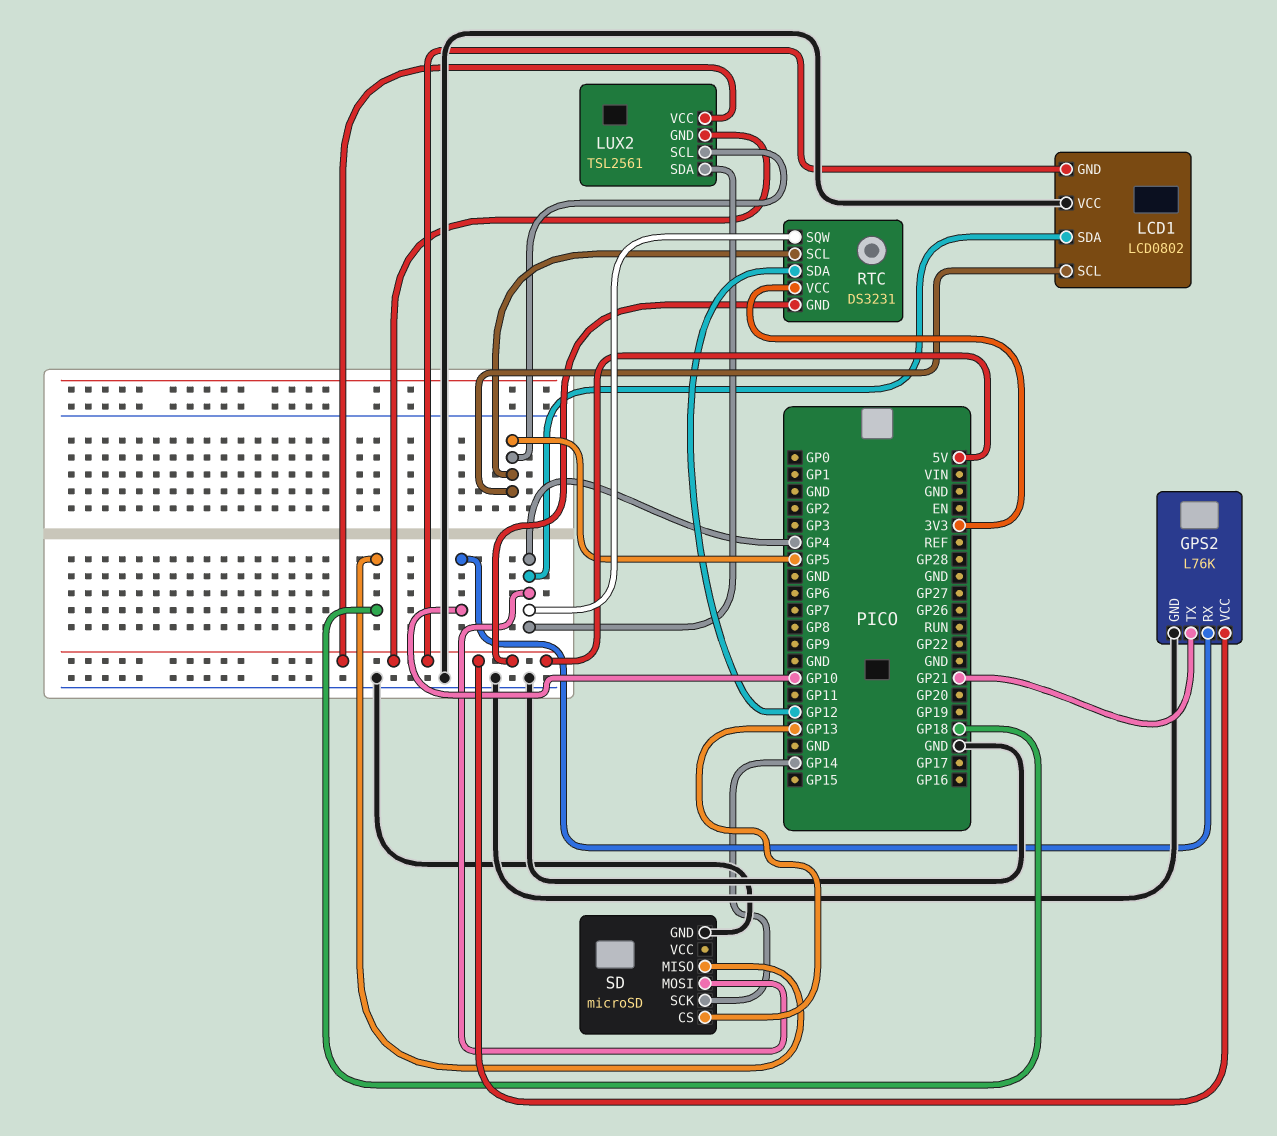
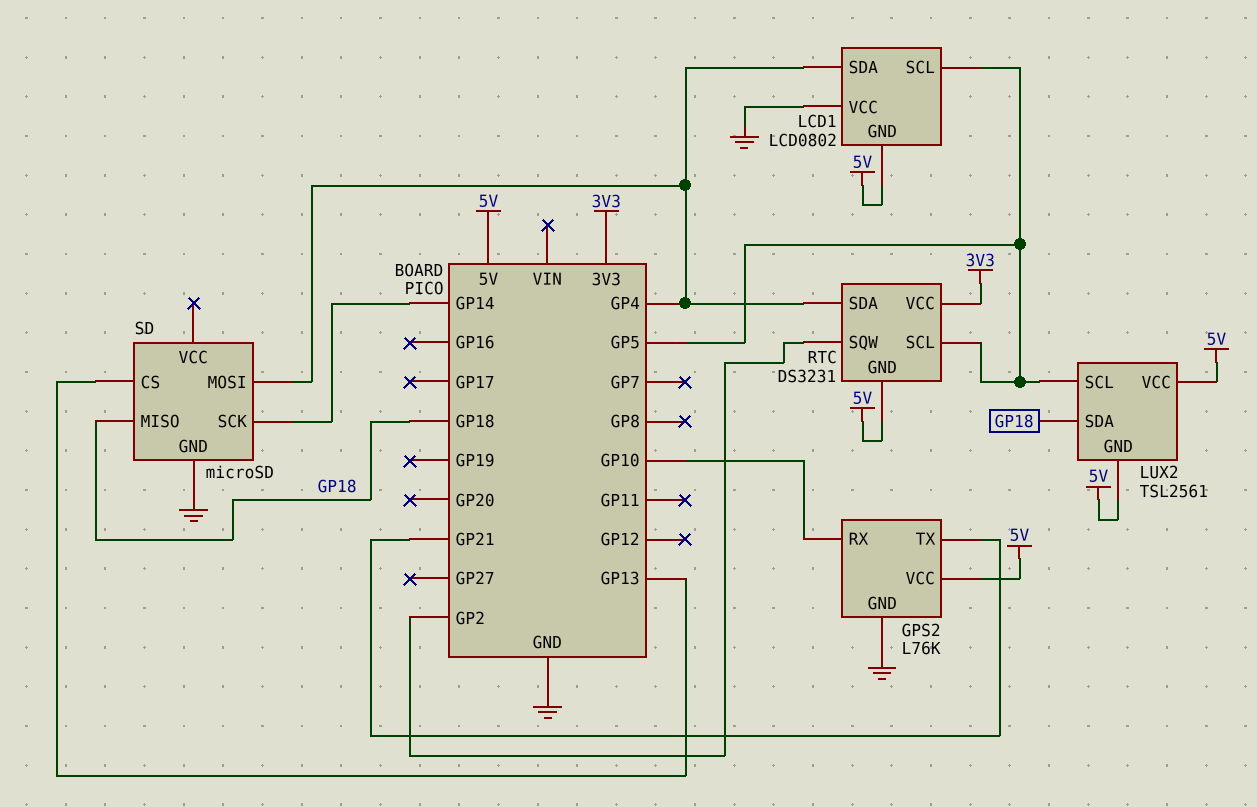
LUX2 pin SDA: GP4 -> GP18
RTC pin SDA: GP12 -> GP4
RTC pin SQW: GP4 -> GP2

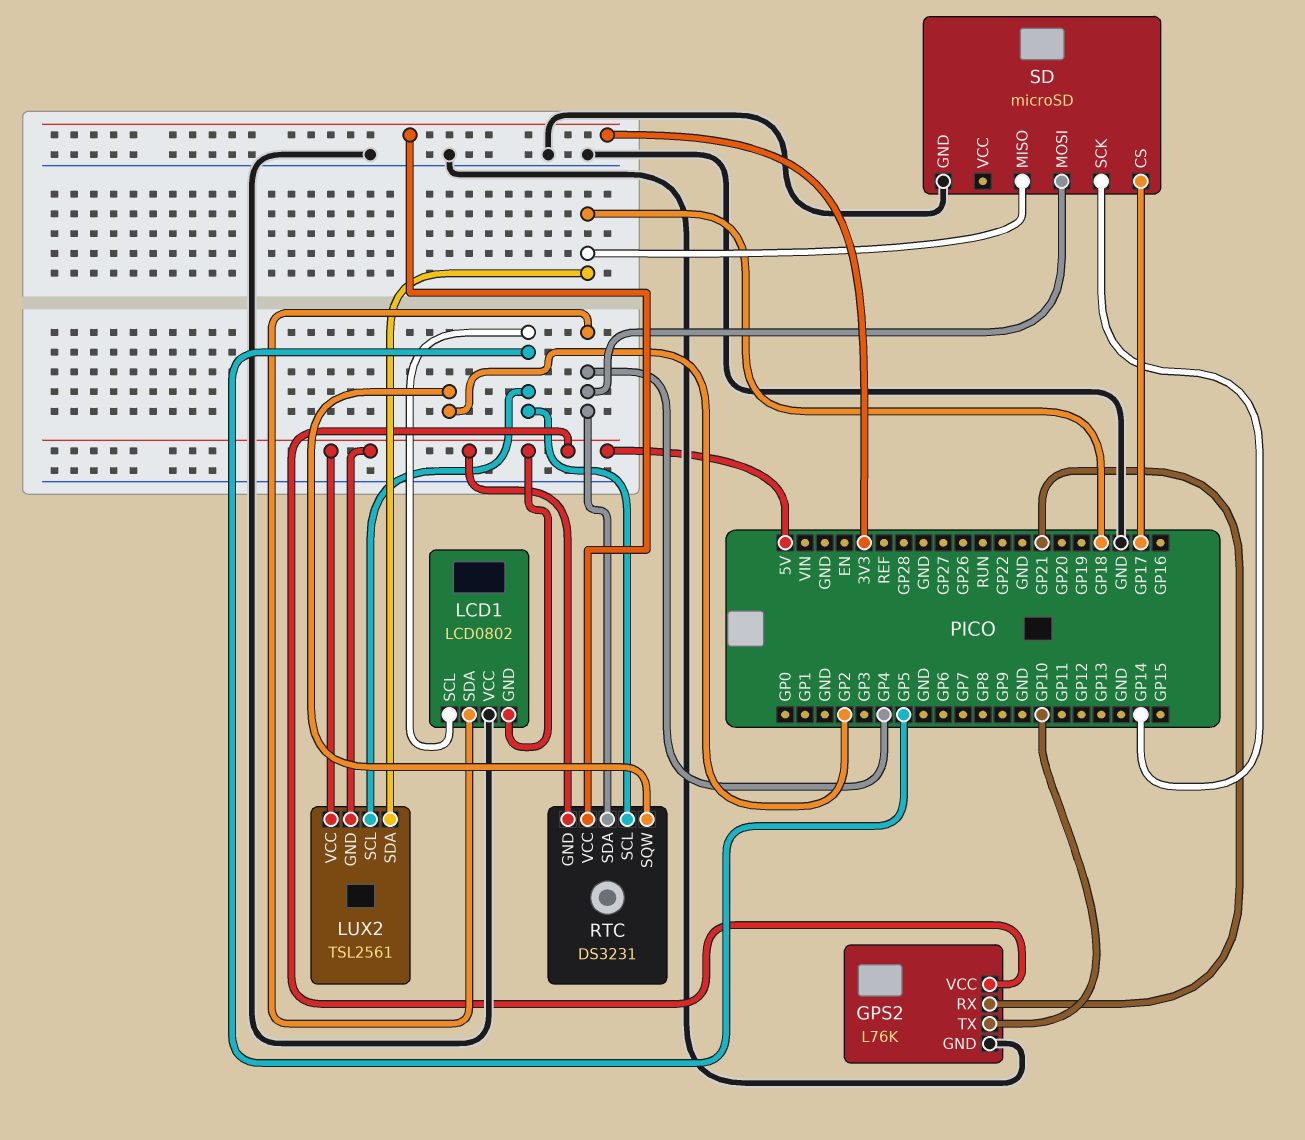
GPS2 pin RX: GP10 -> GP21
GPS2 pin TX: GP21 -> GP10
SD pin CS: GP13 -> GP17

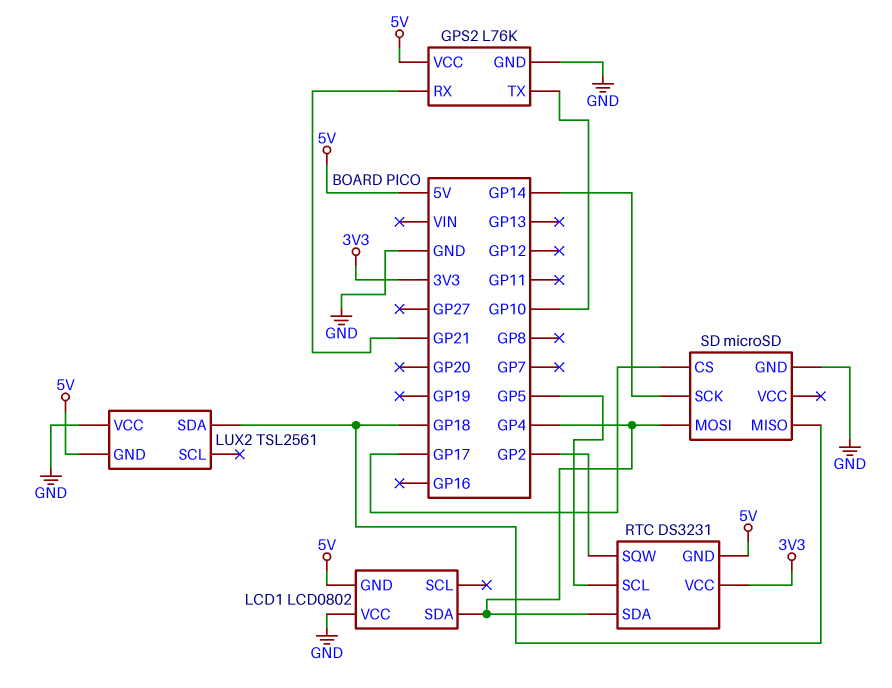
LCD1 pin SCL: GP5 -> none
LUX2 pin SCL: GP5 -> none
LUX2 pin VCC: 5V -> GND

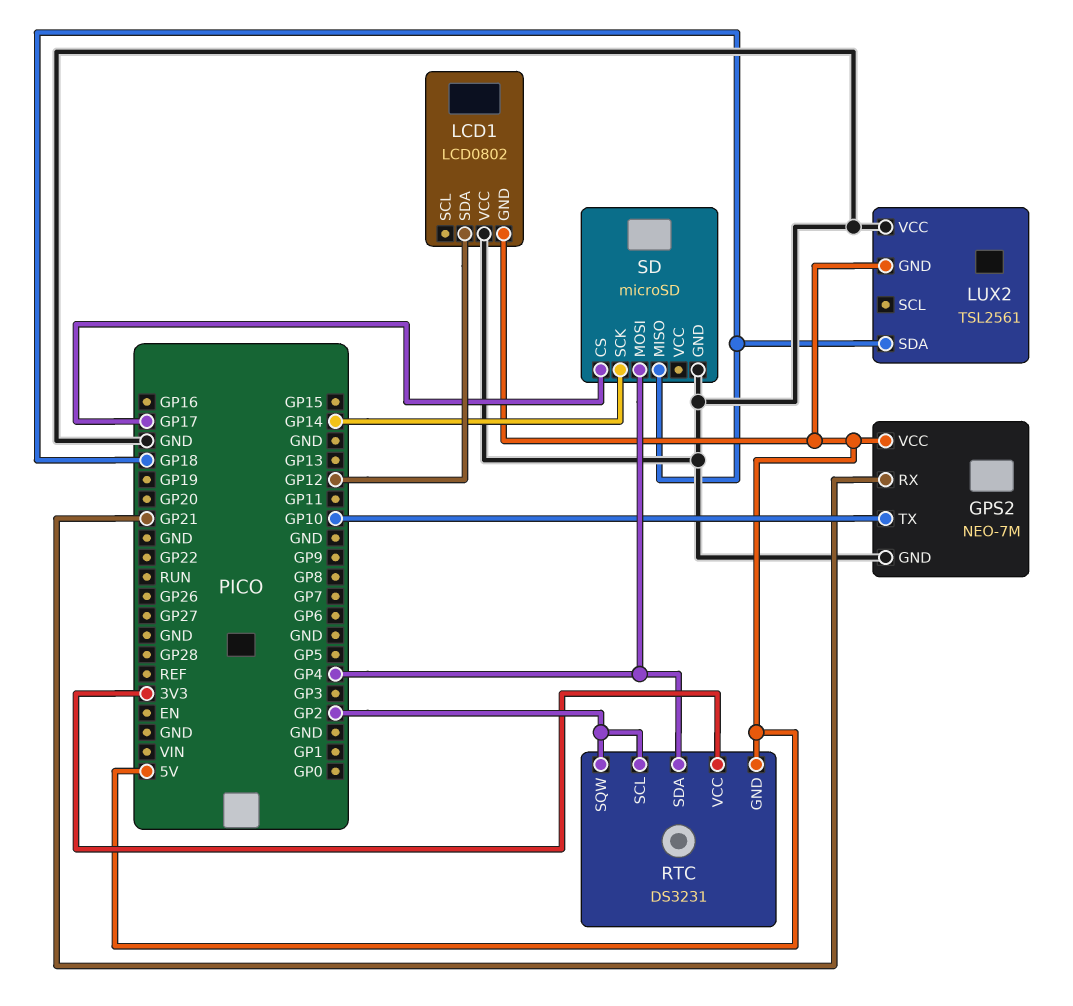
GPS2: L76K -> NEO-7M
LCD1 pin SDA: GP4 -> GP12
RTC pin SCL: GP5 -> GP2

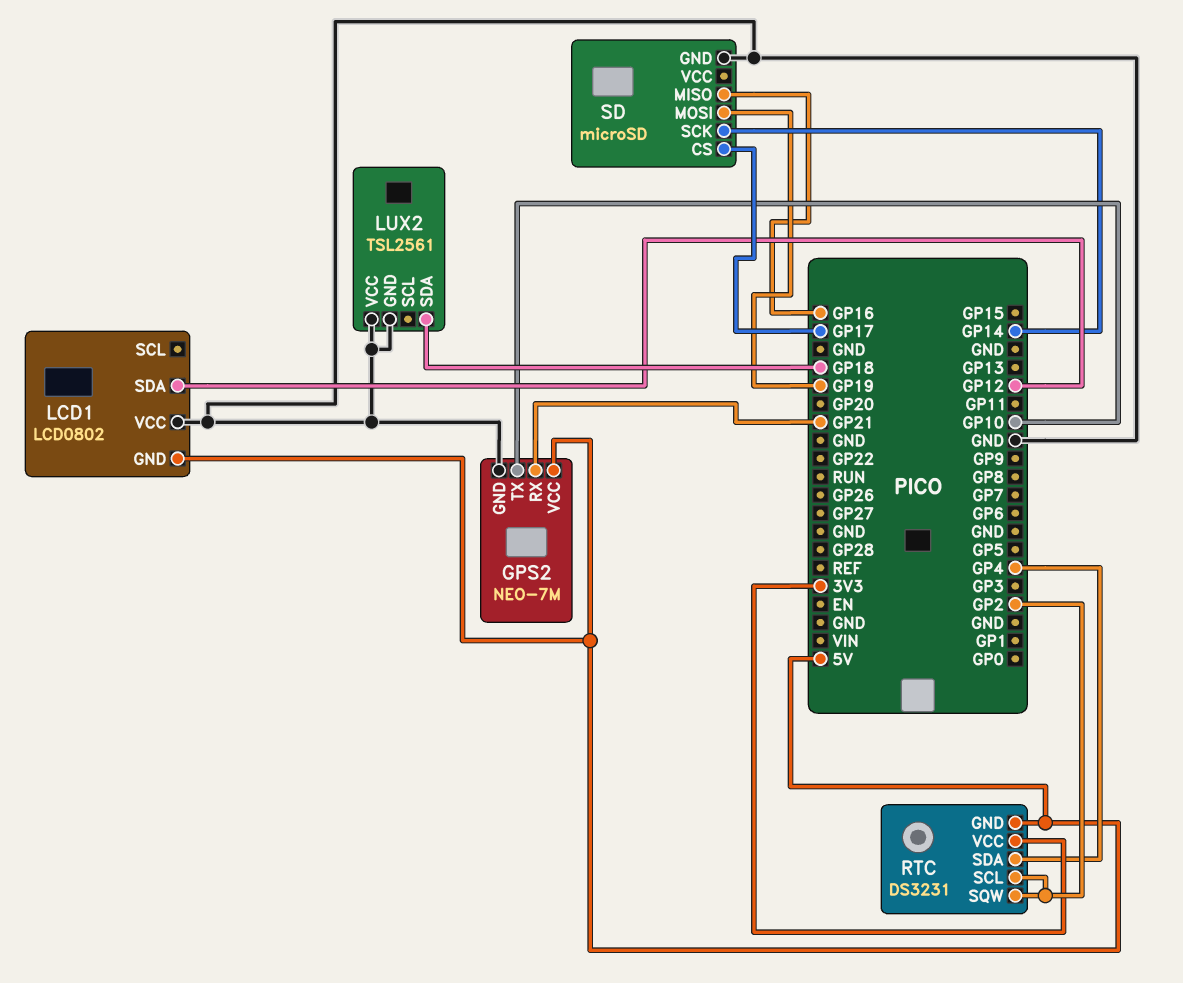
LUX2 pin GND: 5V -> GND
SD pin MISO: GP18 -> GP16
SD pin MOSI: GP4 -> GP19

